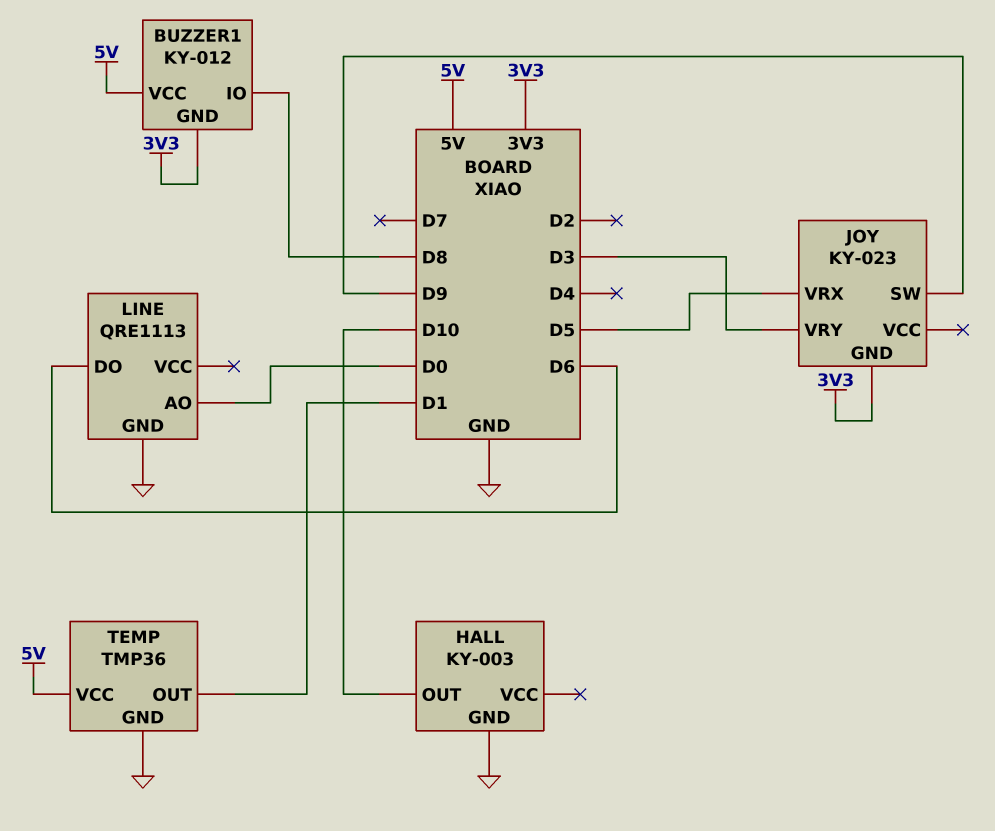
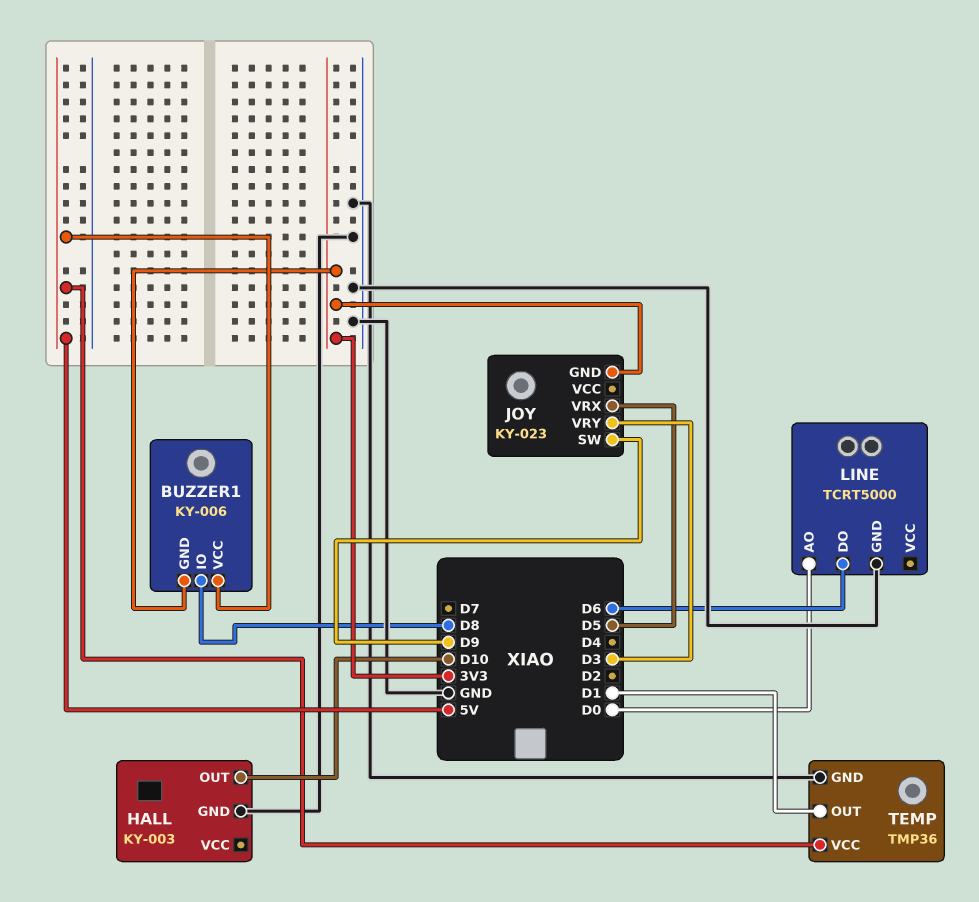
BUZZER1: KY-012 -> KY-006
LINE: QRE1113 -> TCRT5000

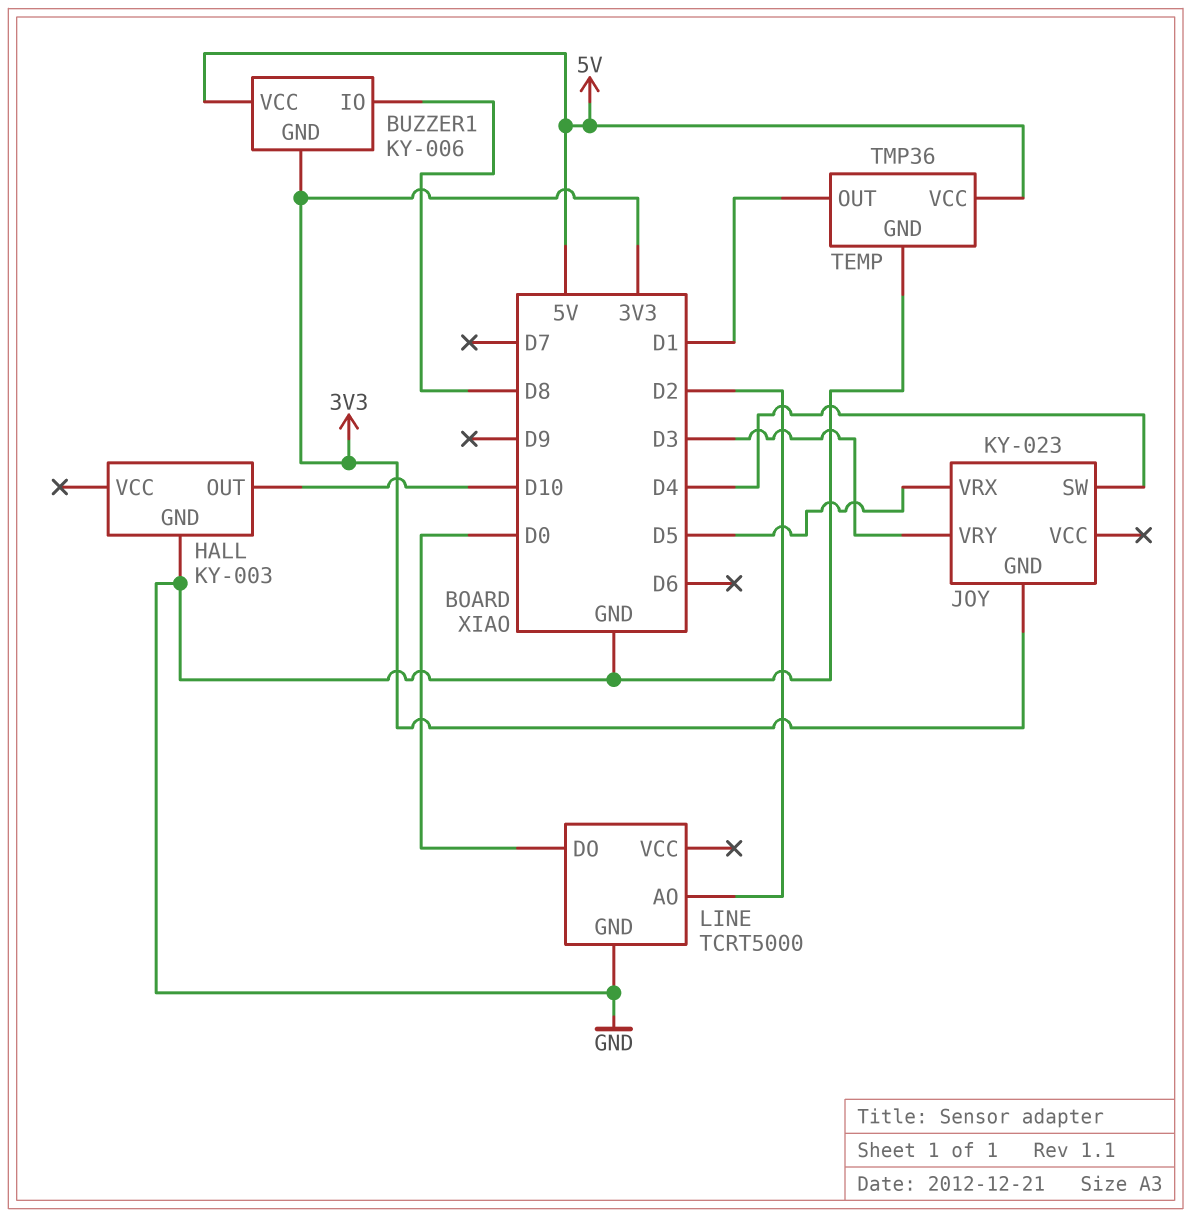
JOY pin SW: D9 -> D4
LINE pin AO: D0 -> D2
LINE pin DO: D6 -> D0

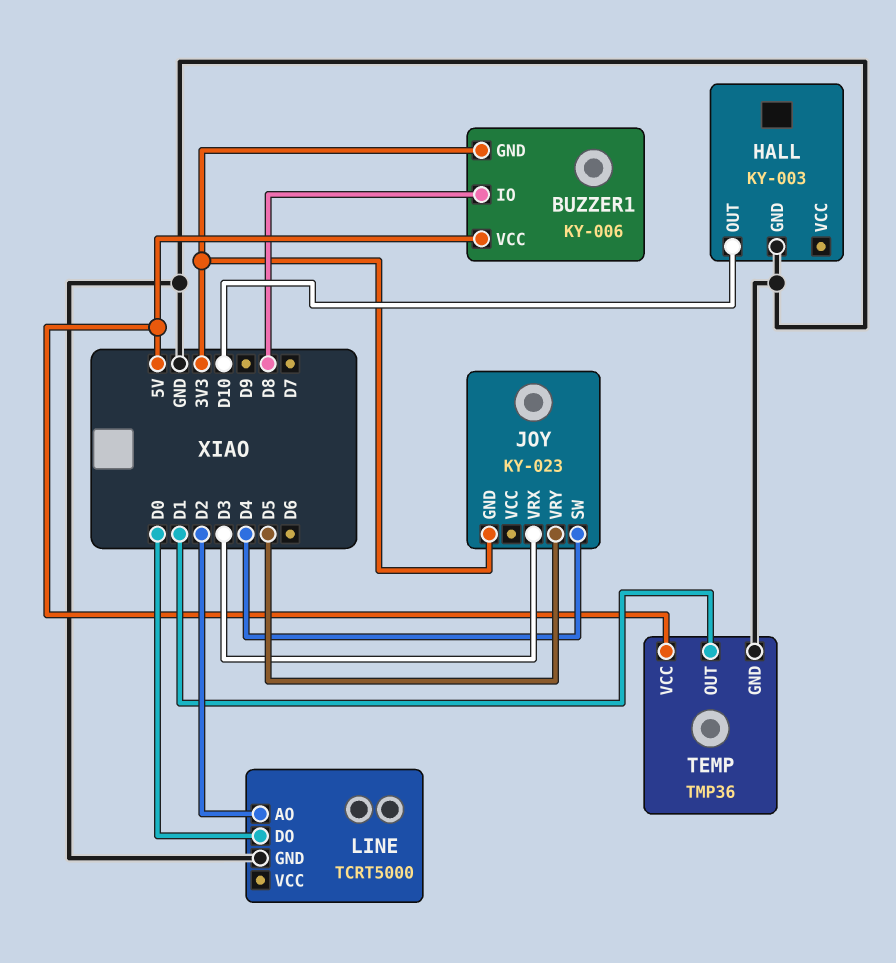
JOY pin VRX: D5 -> D3
JOY pin VRY: D3 -> D5

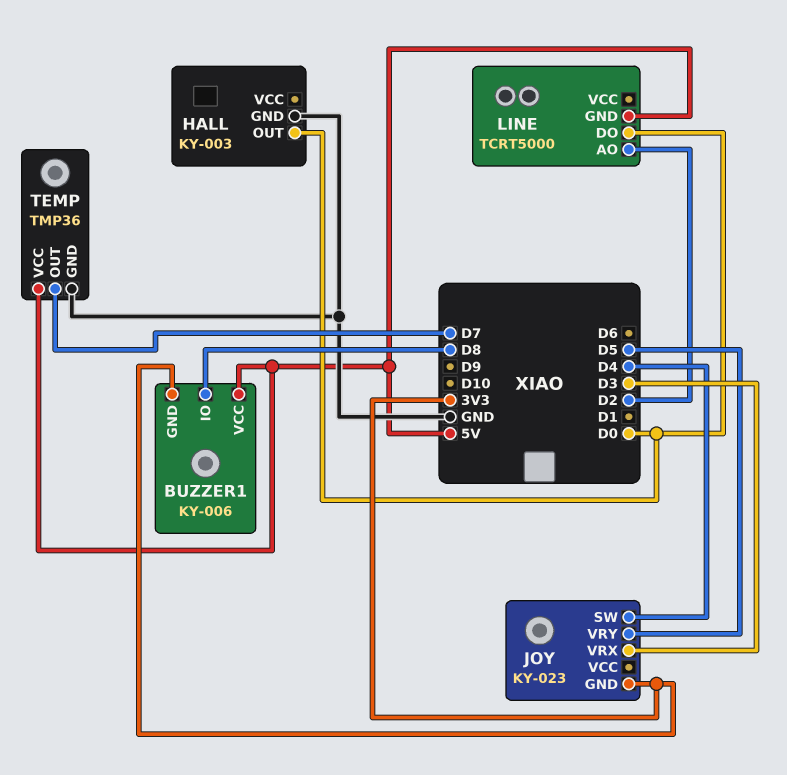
HALL pin OUT: D10 -> D0
LINE pin GND: GND -> 5V
TEMP pin OUT: D1 -> D7

